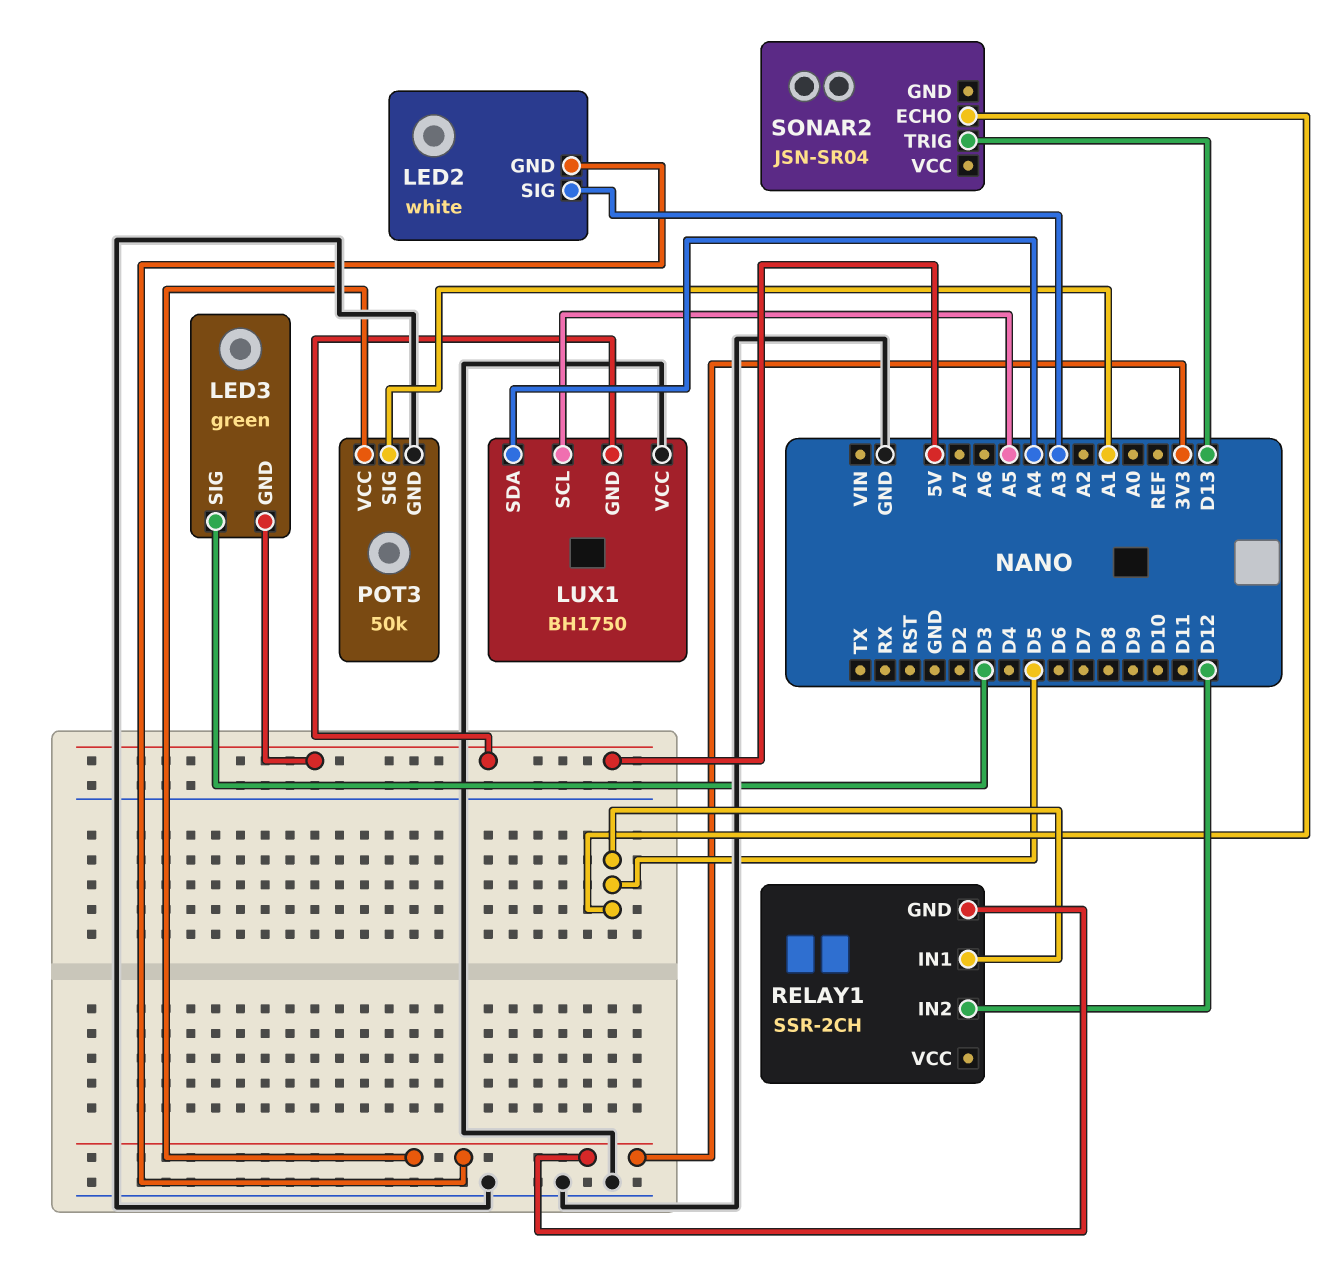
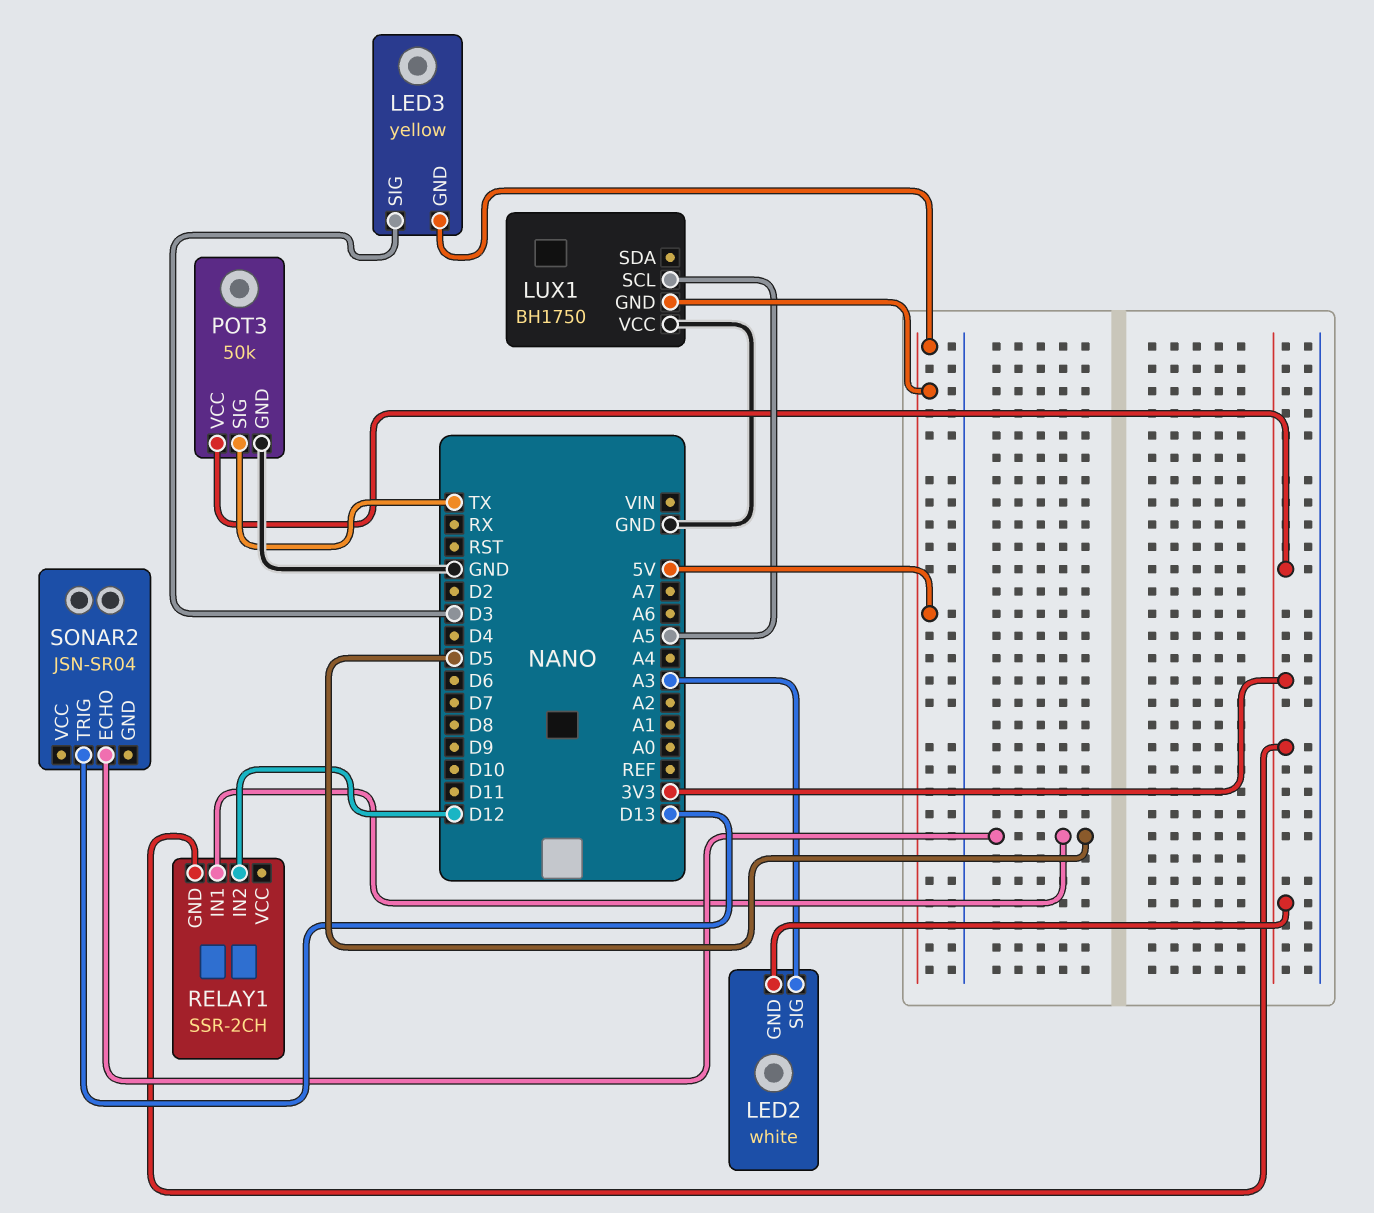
LED3: green -> yellow
LUX1 pin SDA: A4 -> none
POT3 pin SIG: A1 -> TX

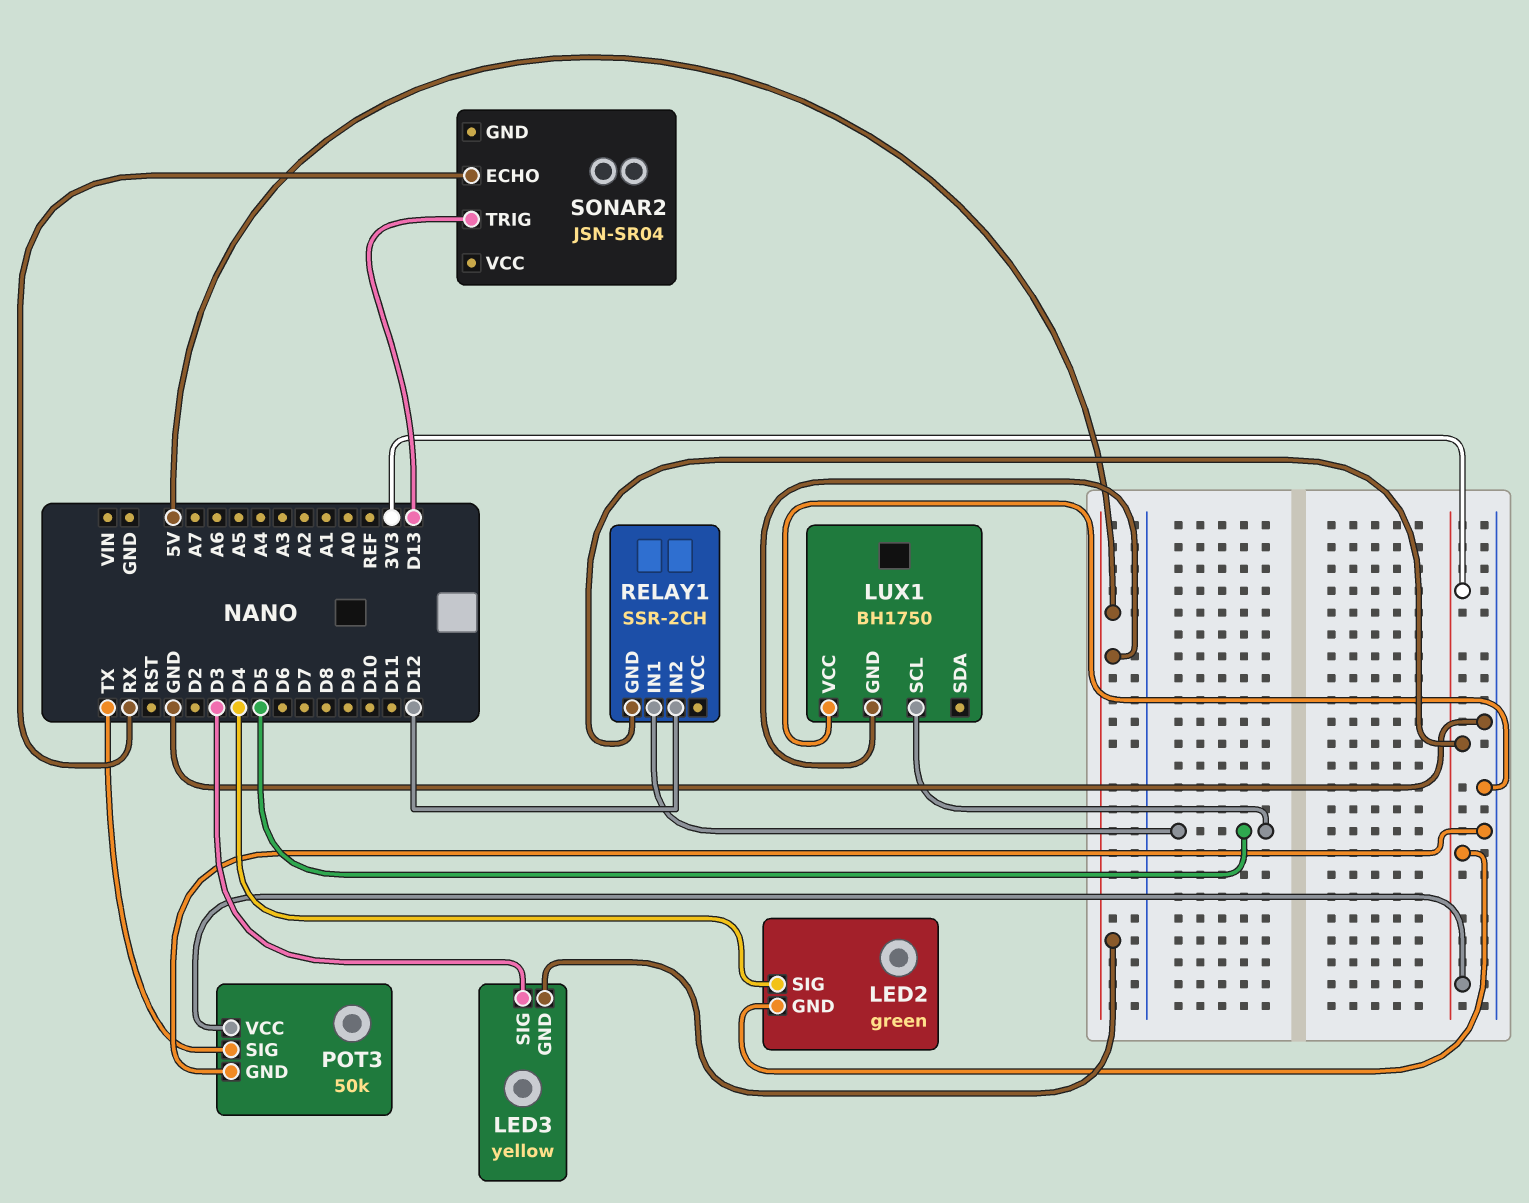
LED2: white -> green
LED2 pin SIG: A3 -> D4
LUX1 pin SCL: A5 -> D5
SONAR2 pin ECHO: D5 -> RX

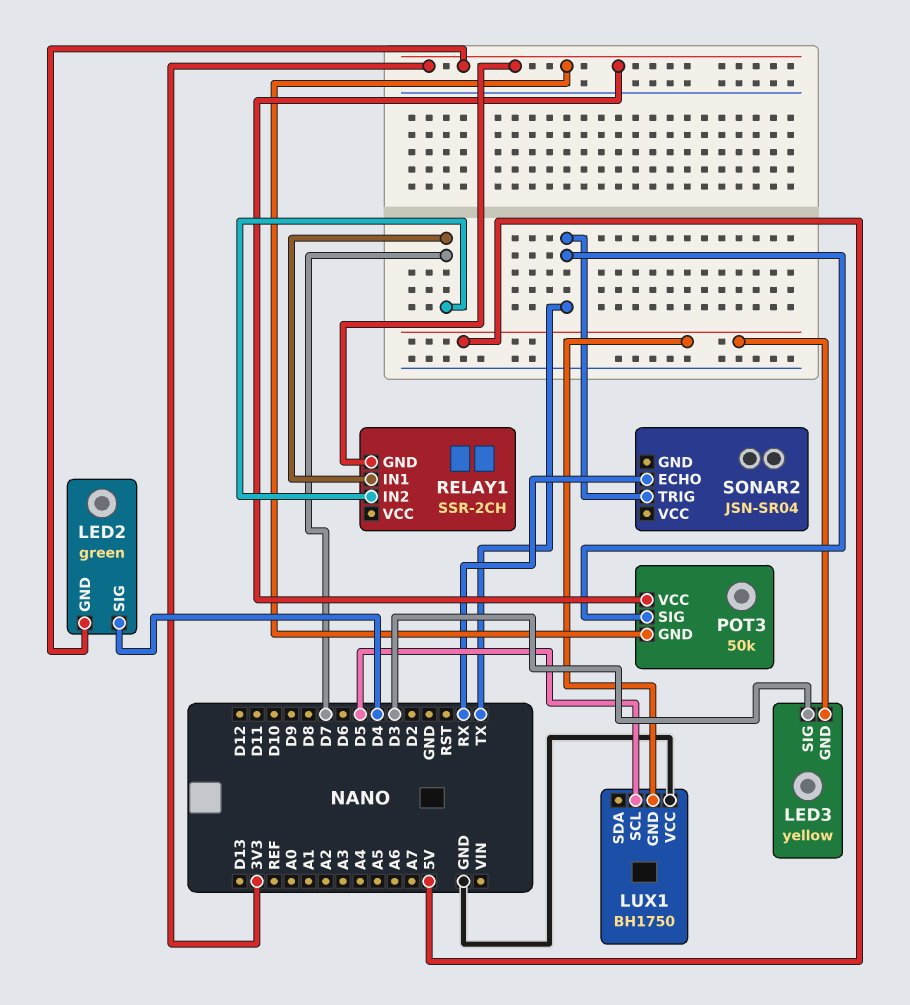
POT3 pin GND: GND -> 3V3
RELAY1 pin IN1: D5 -> D7
RELAY1 pin IN2: D12 -> D7
SONAR2 pin TRIG: D13 -> TX

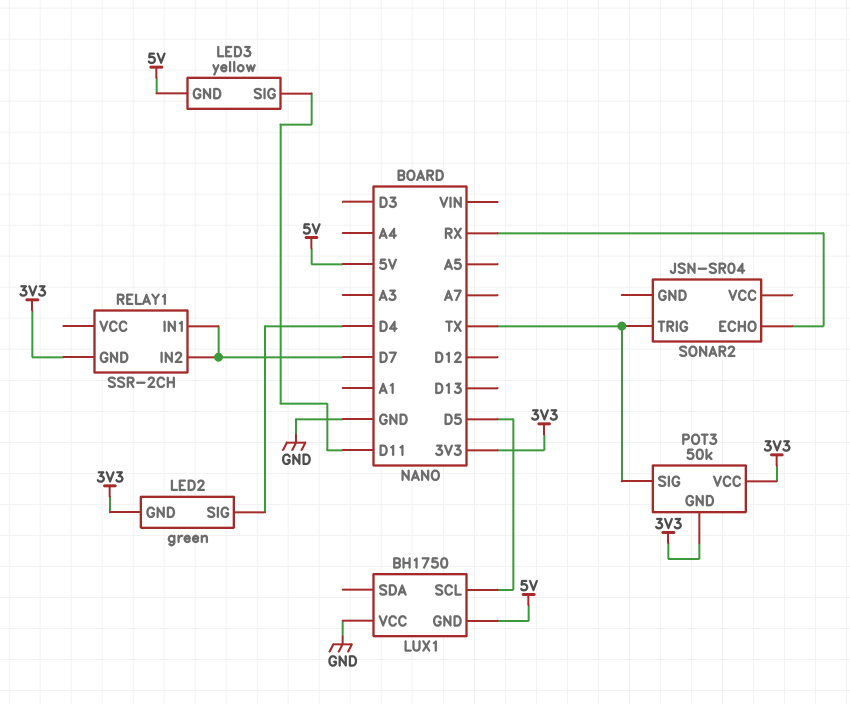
LED3 pin SIG: D3 -> D11

